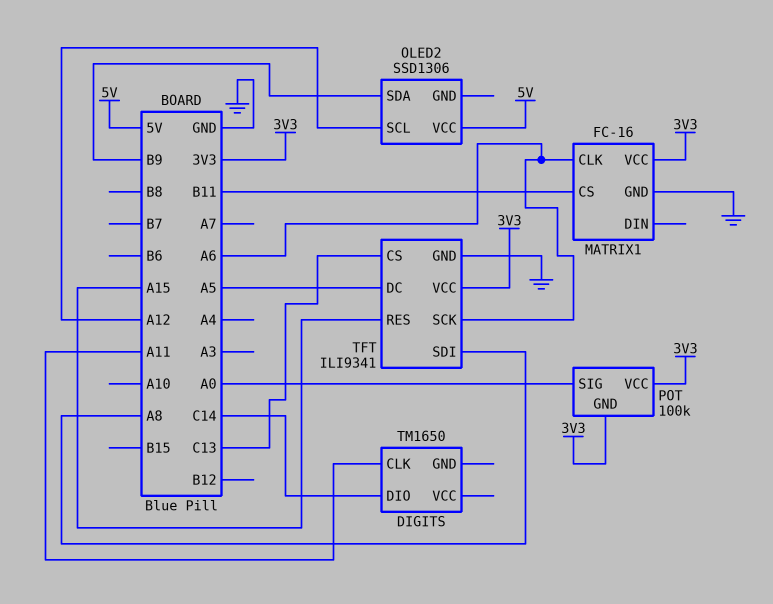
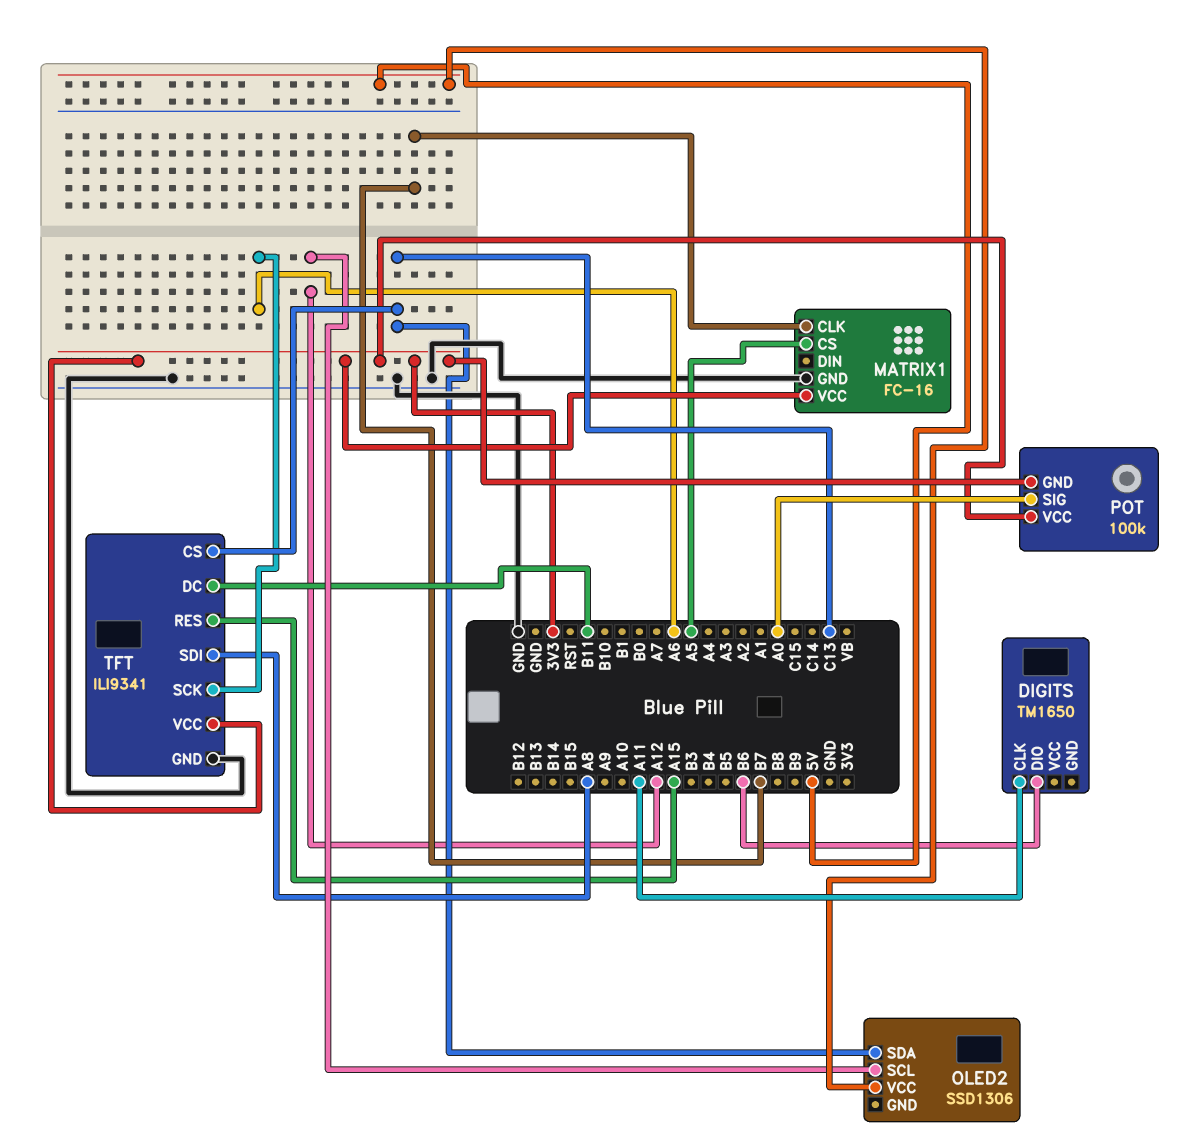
DIGITS pin DIO: C14 -> B6
MATRIX1 pin CLK: A6 -> B7
MATRIX1 pin CS: B11 -> A5
OLED2 pin SDA: B9 -> C13
TFT pin DC: A5 -> B11

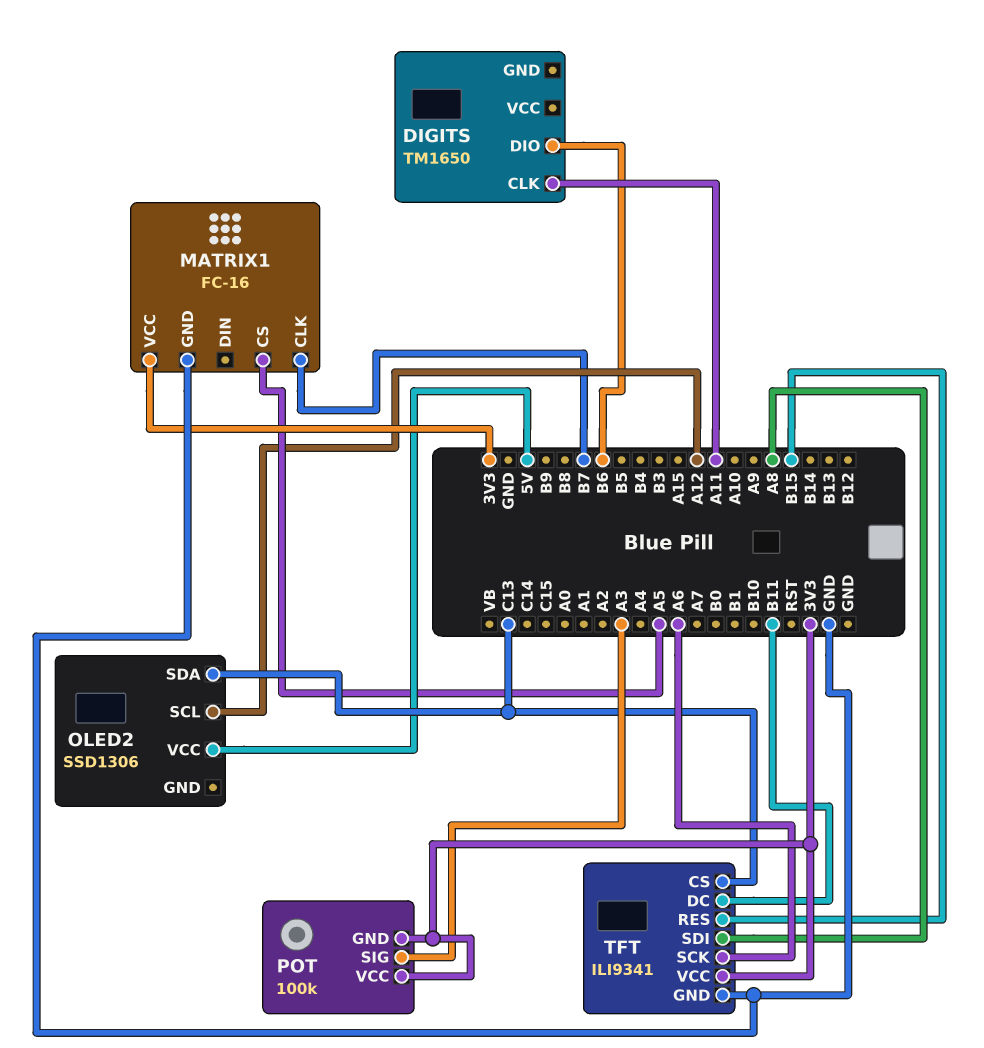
POT pin SIG: A0 -> A3
TFT pin RES: A15 -> B15

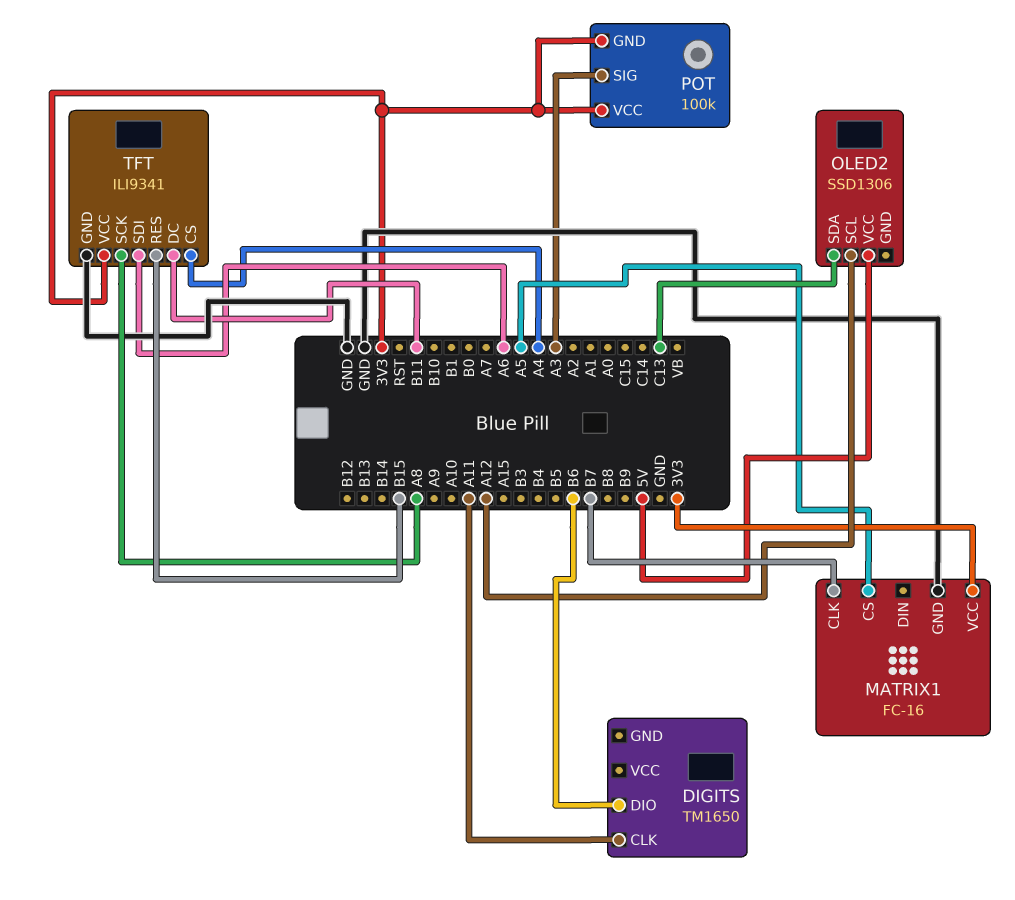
TFT pin CS: C13 -> A4
TFT pin SCK: A6 -> A8
TFT pin SDI: A8 -> A6

